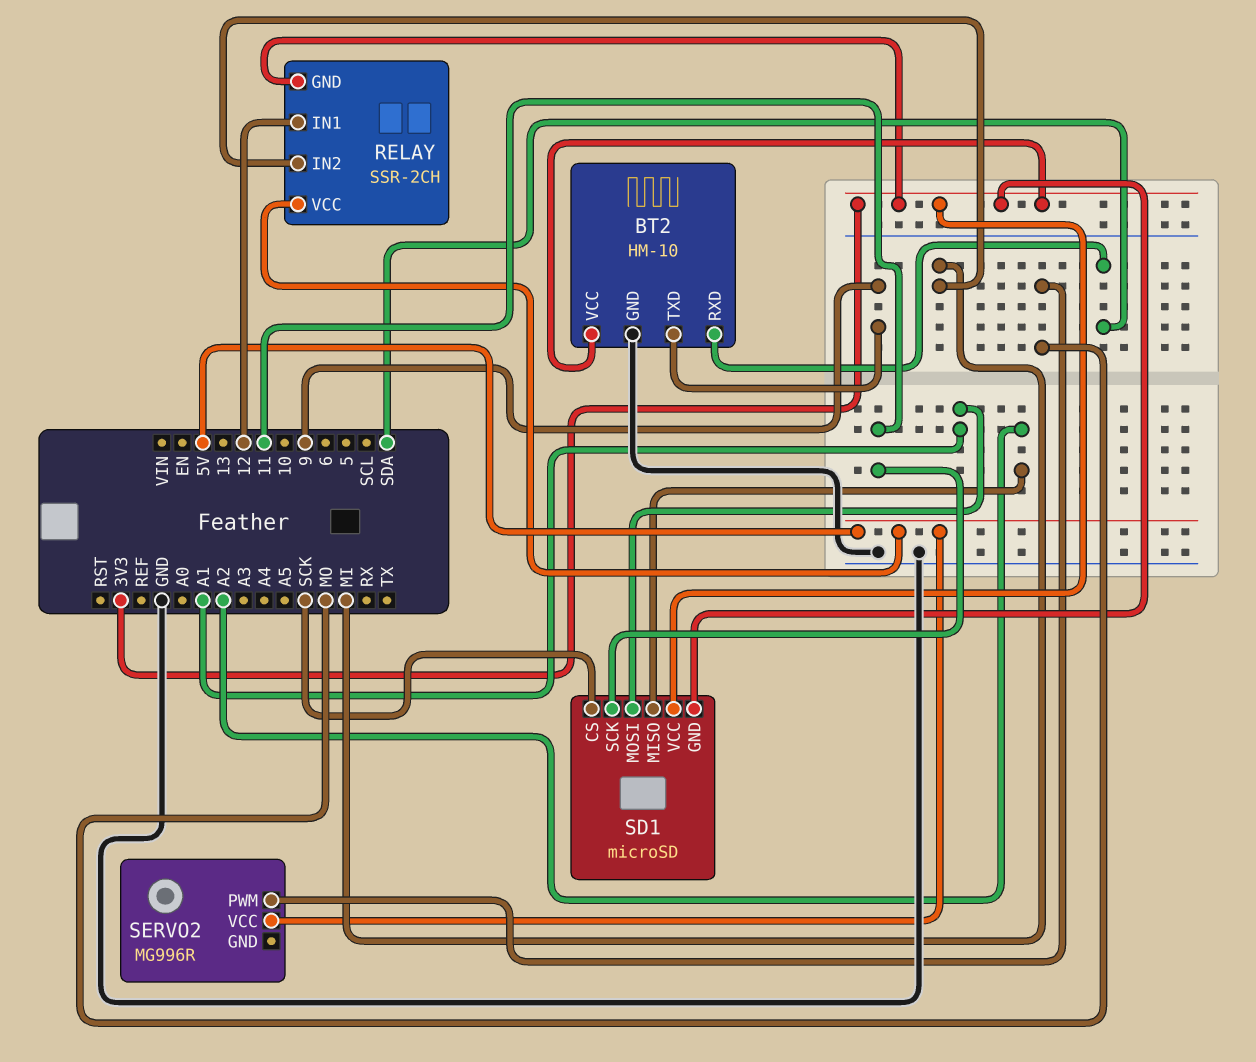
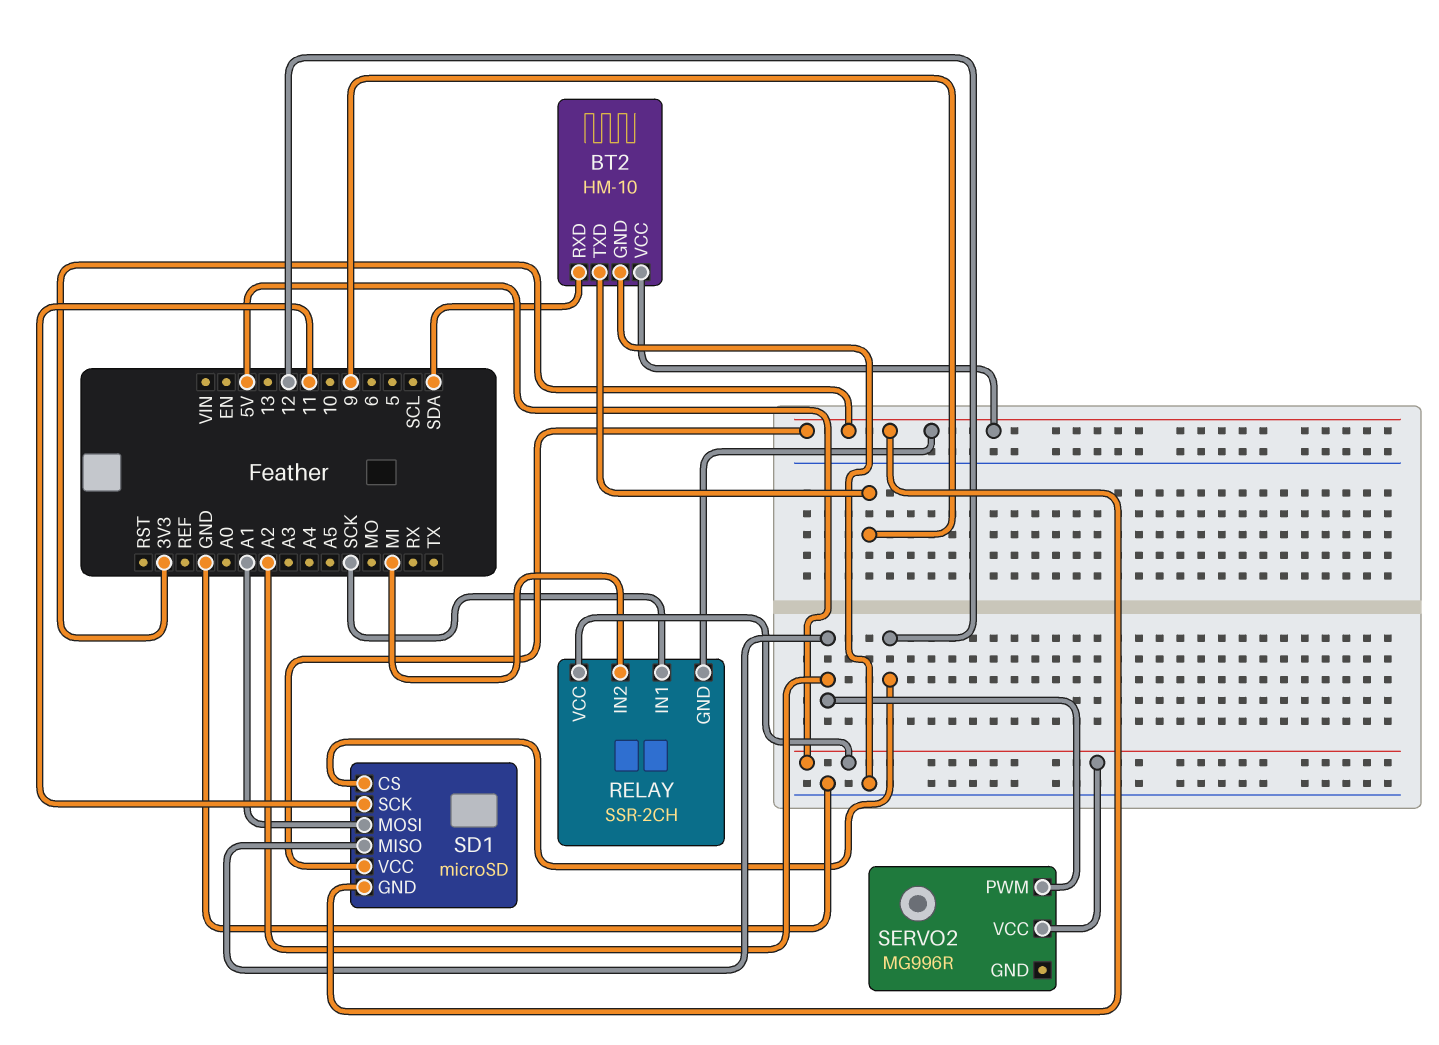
RELAY pin IN1: 12 -> SCK
SD1 pin CS: SCK -> 12
SERVO2 pin PWM: MO -> A2

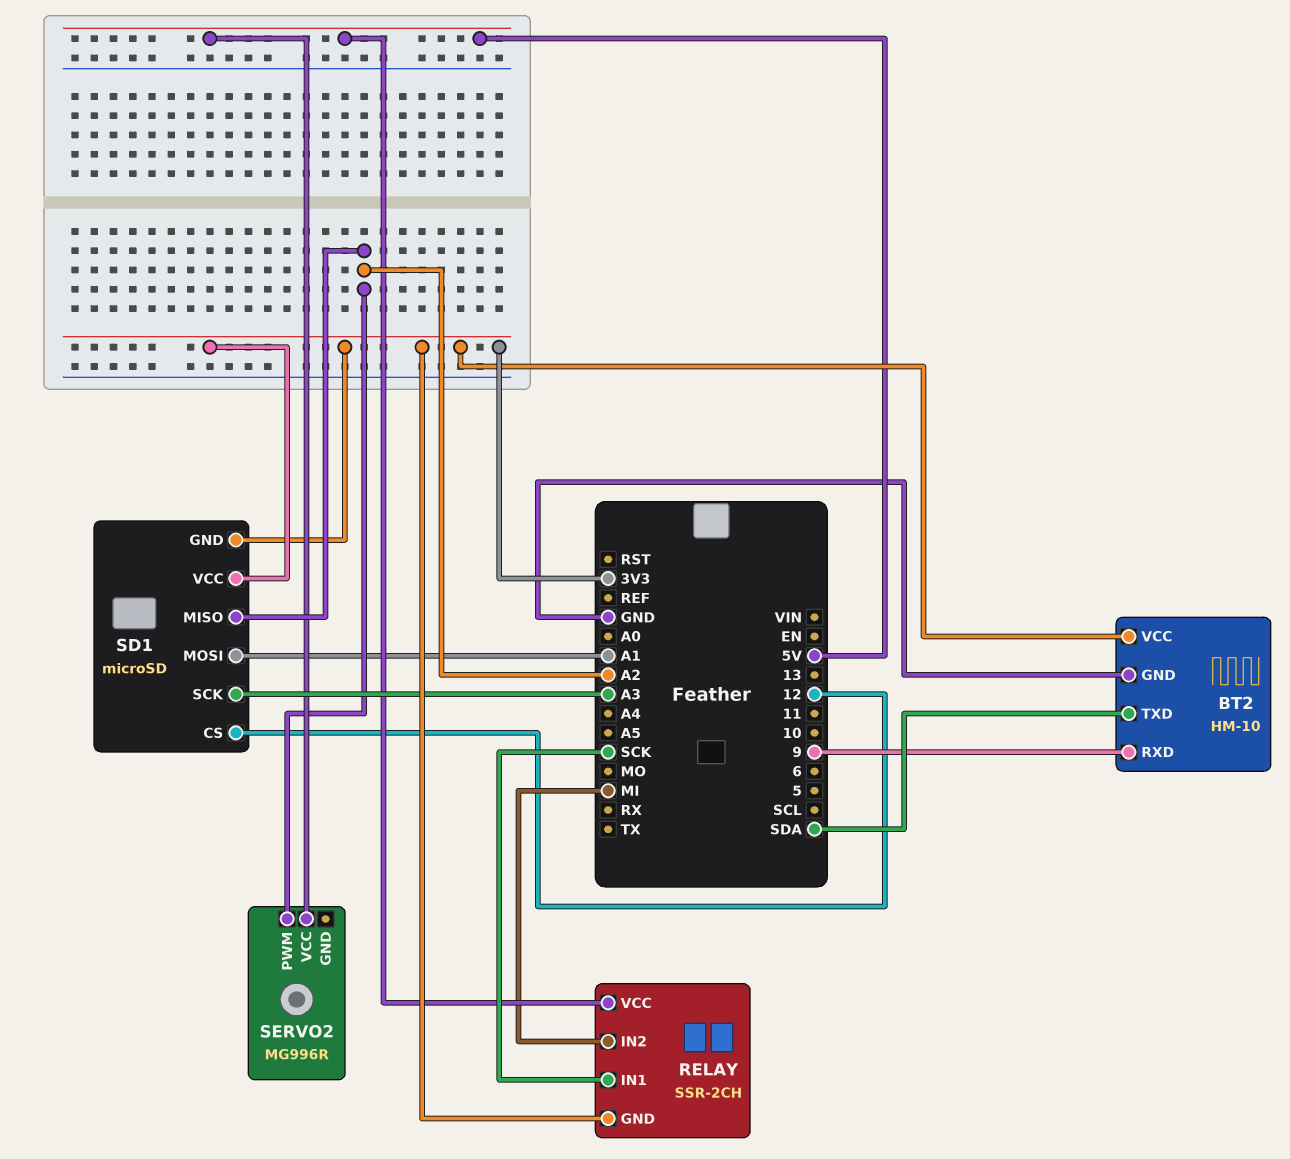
BT2 pin RXD: SDA -> 9
BT2 pin TXD: 9 -> SDA
SD1 pin SCK: 11 -> A3

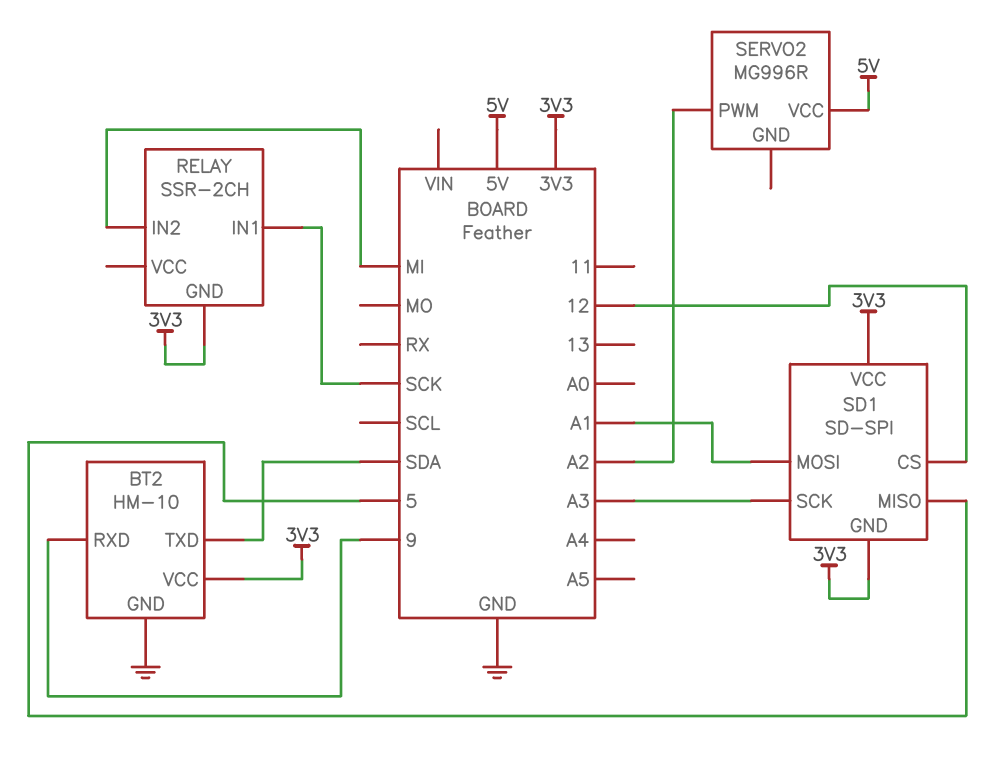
RELAY pin VCC: 5V -> none
SD1: microSD -> SD-SPI
SD1 pin MISO: A2 -> 5

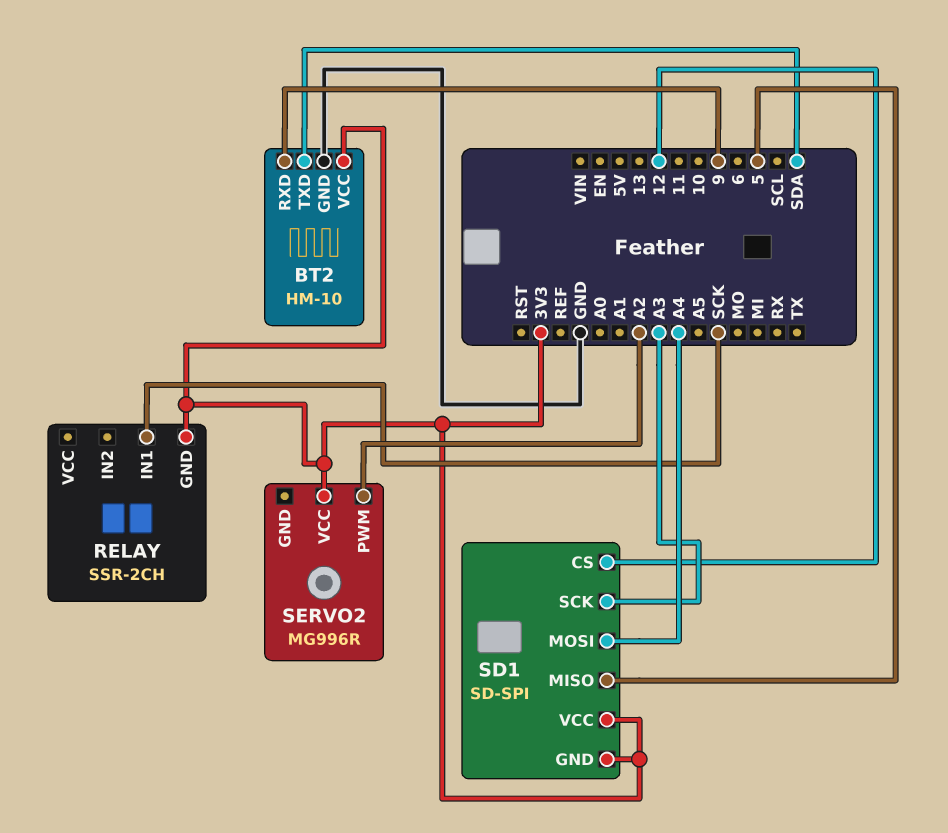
RELAY pin IN2: MI -> none
SD1 pin MOSI: A1 -> A4
SERVO2 pin VCC: 5V -> 3V3

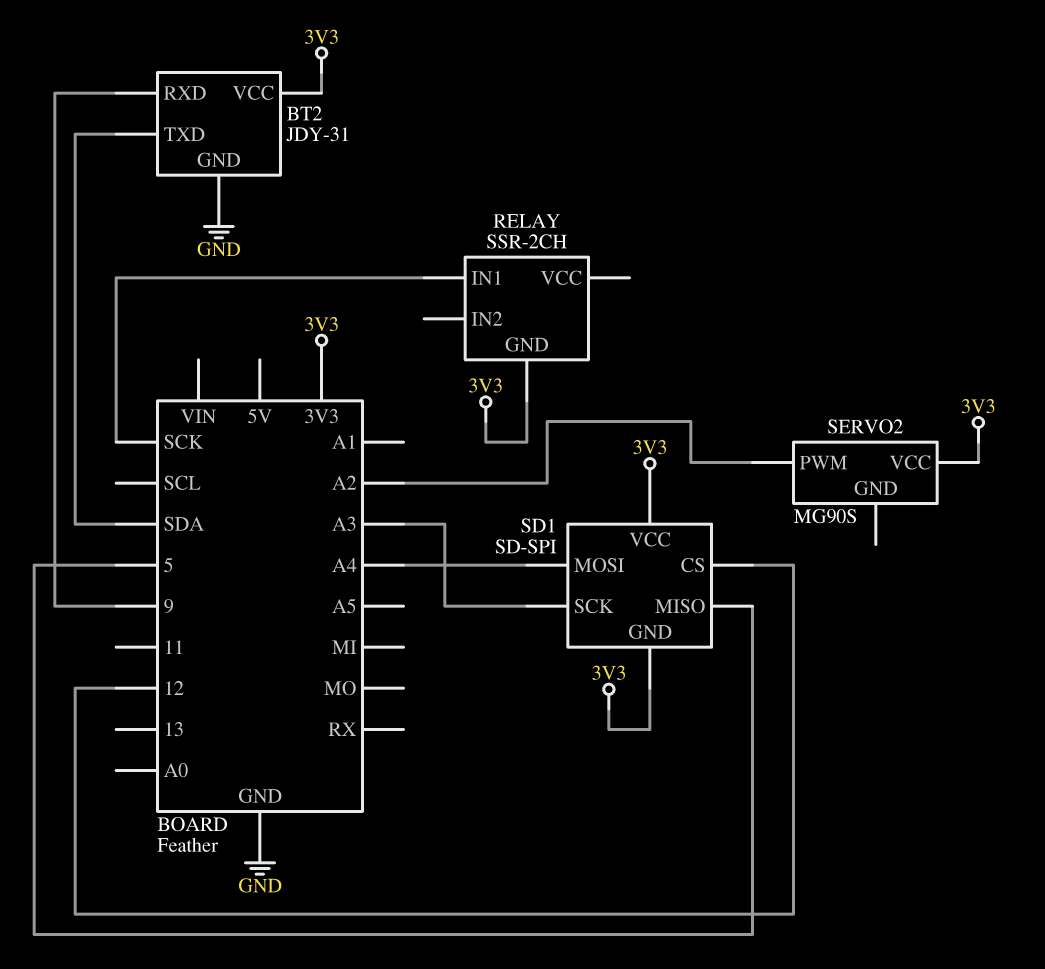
BT2: HM-10 -> JDY-31
SERVO2: MG996R -> MG90S

